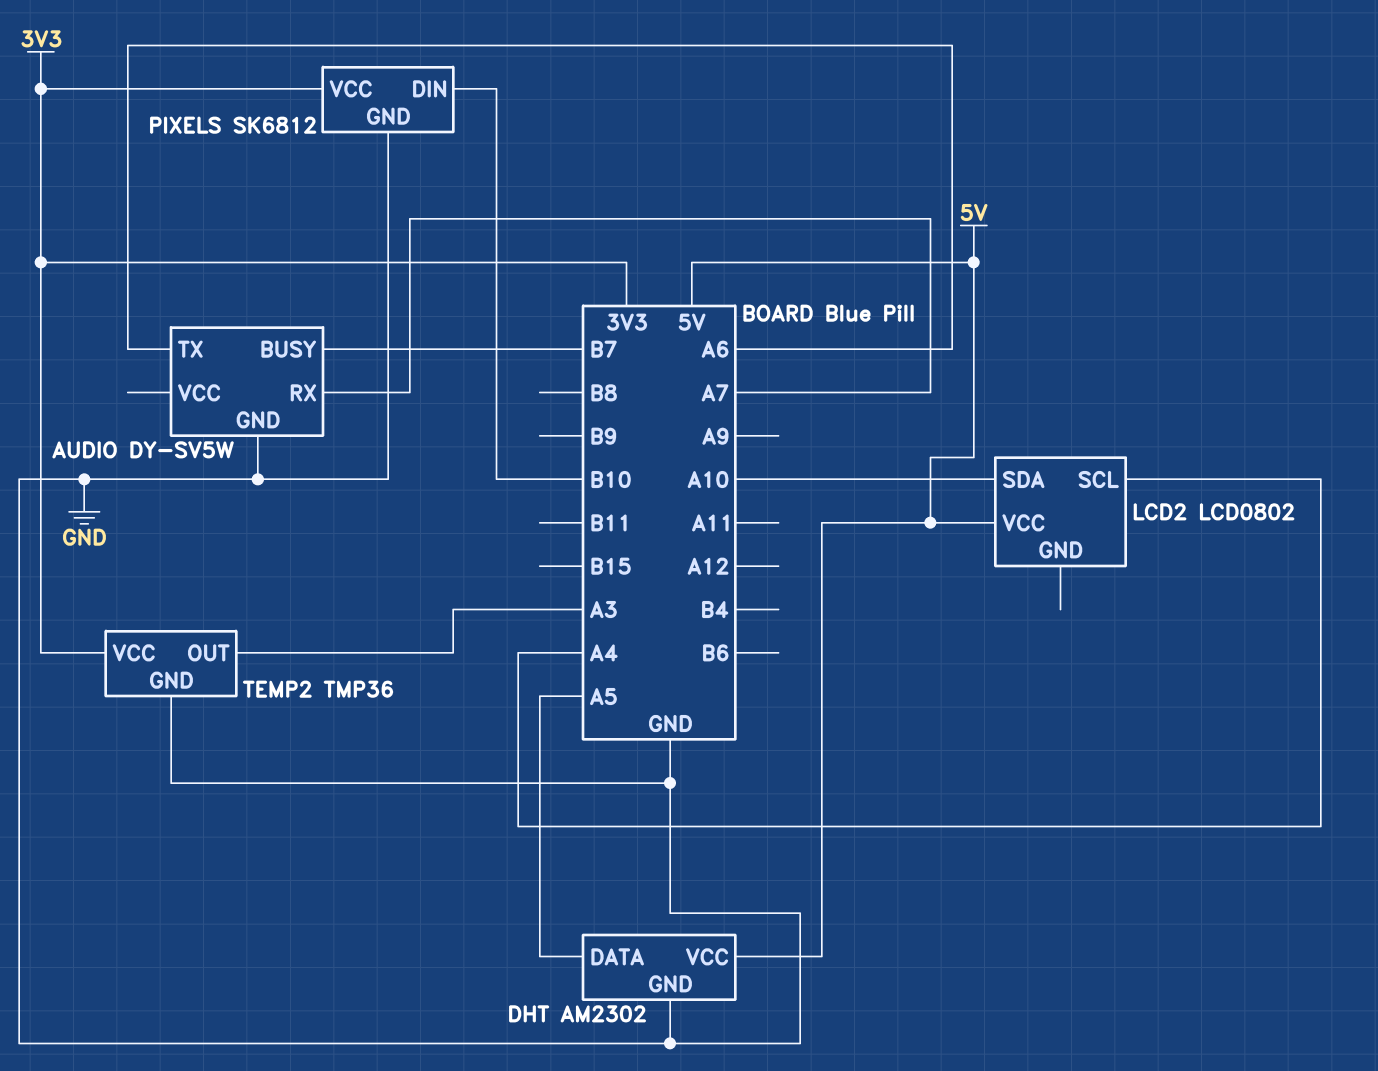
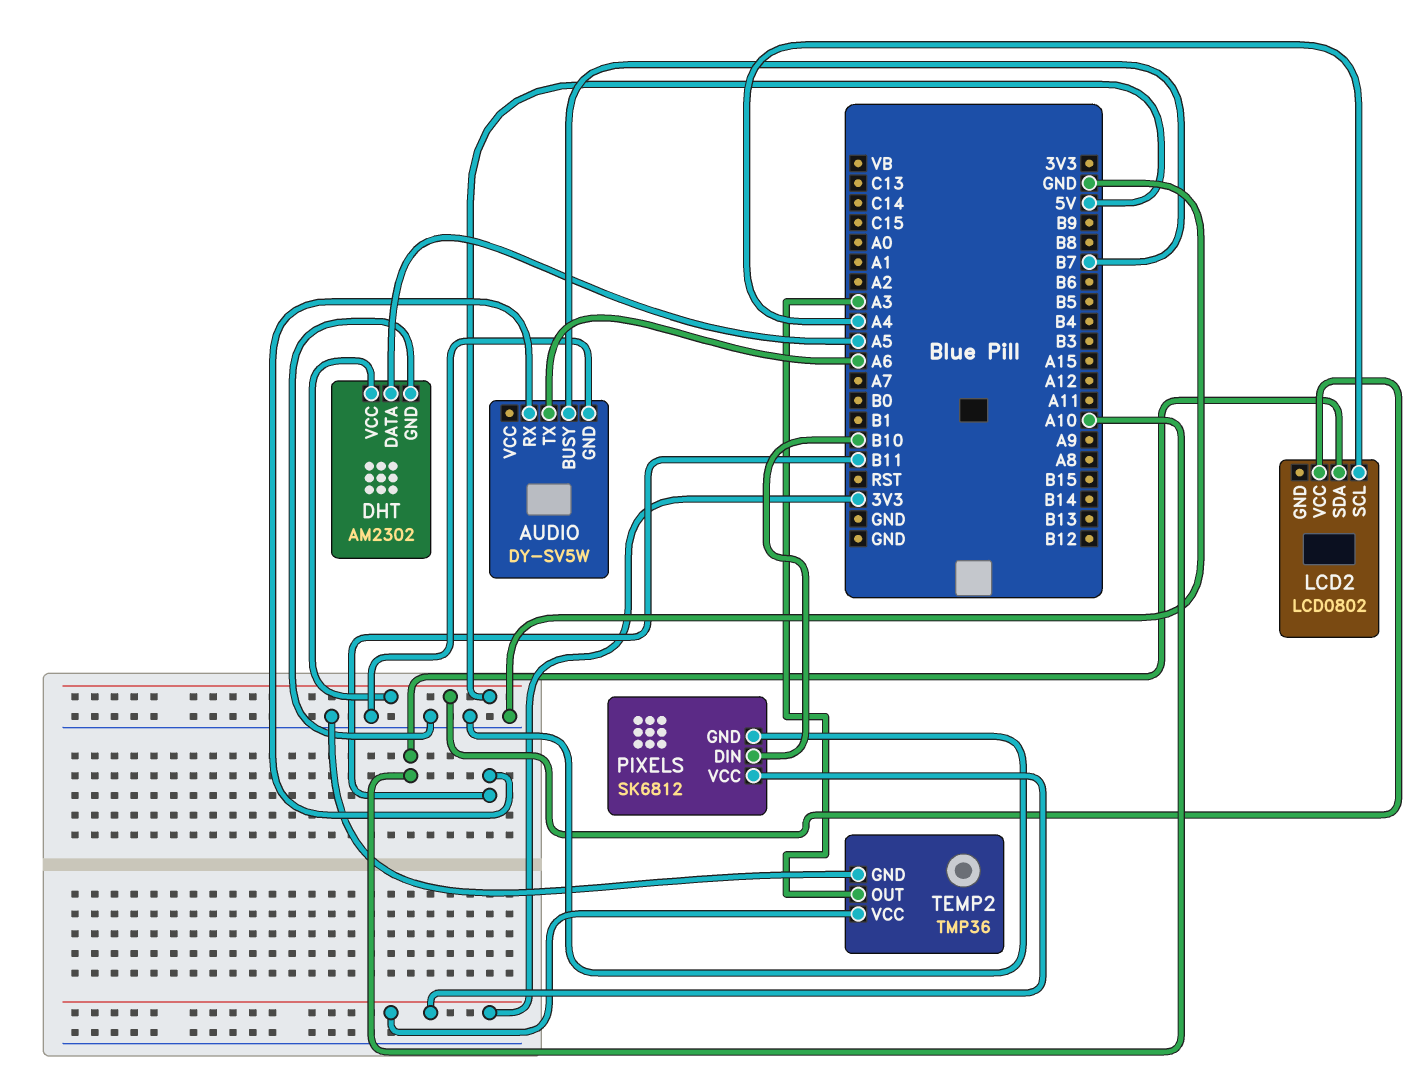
AUDIO pin RX: A7 -> B11

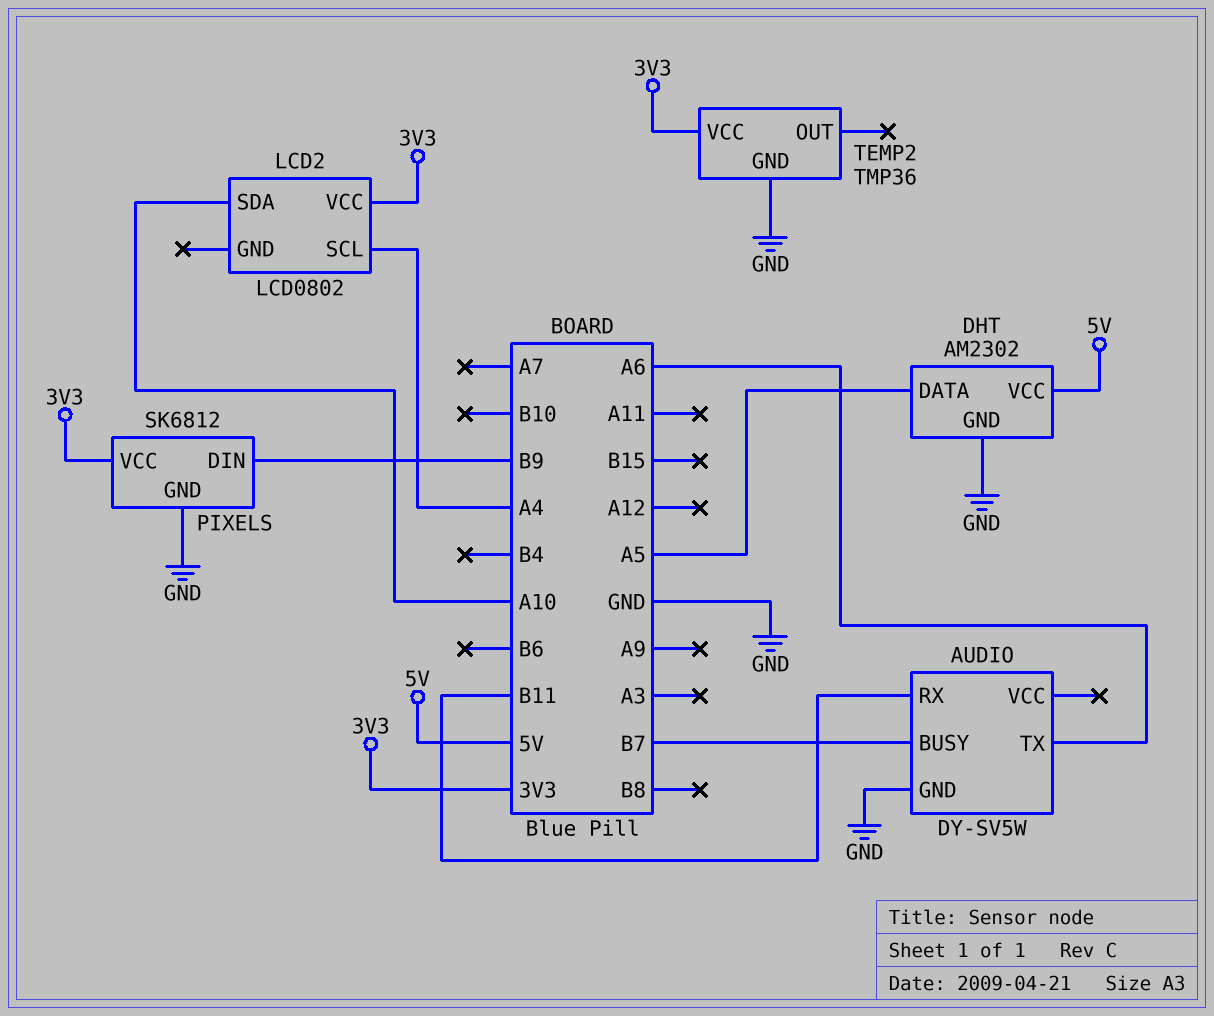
LCD2 pin VCC: 5V -> 3V3
PIXELS pin DIN: B10 -> B9
TEMP2 pin OUT: A3 -> none

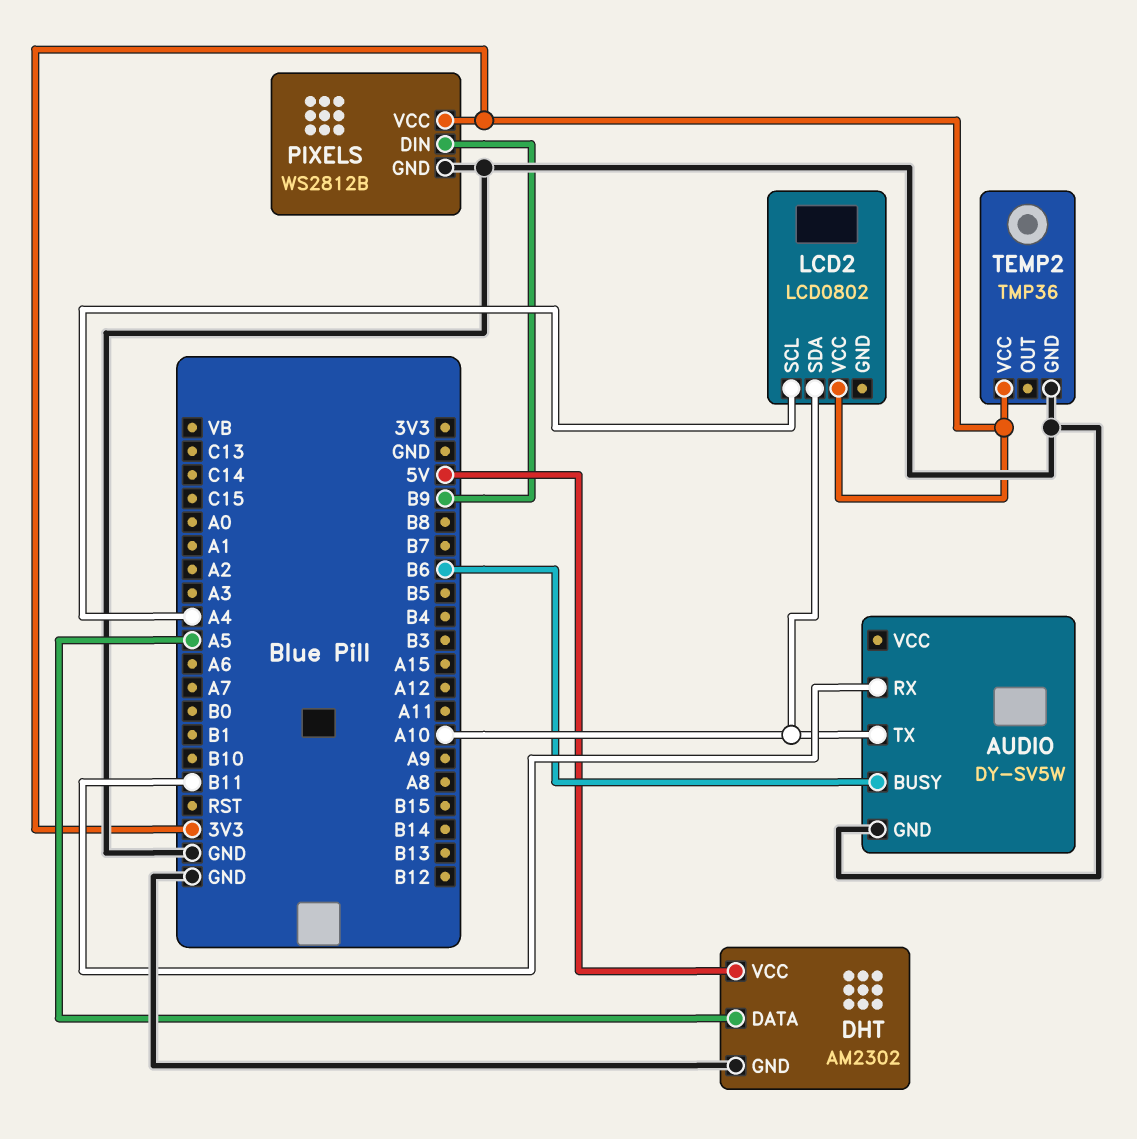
AUDIO pin BUSY: B7 -> B6
AUDIO pin TX: A6 -> A10
PIXELS: SK6812 -> WS2812B

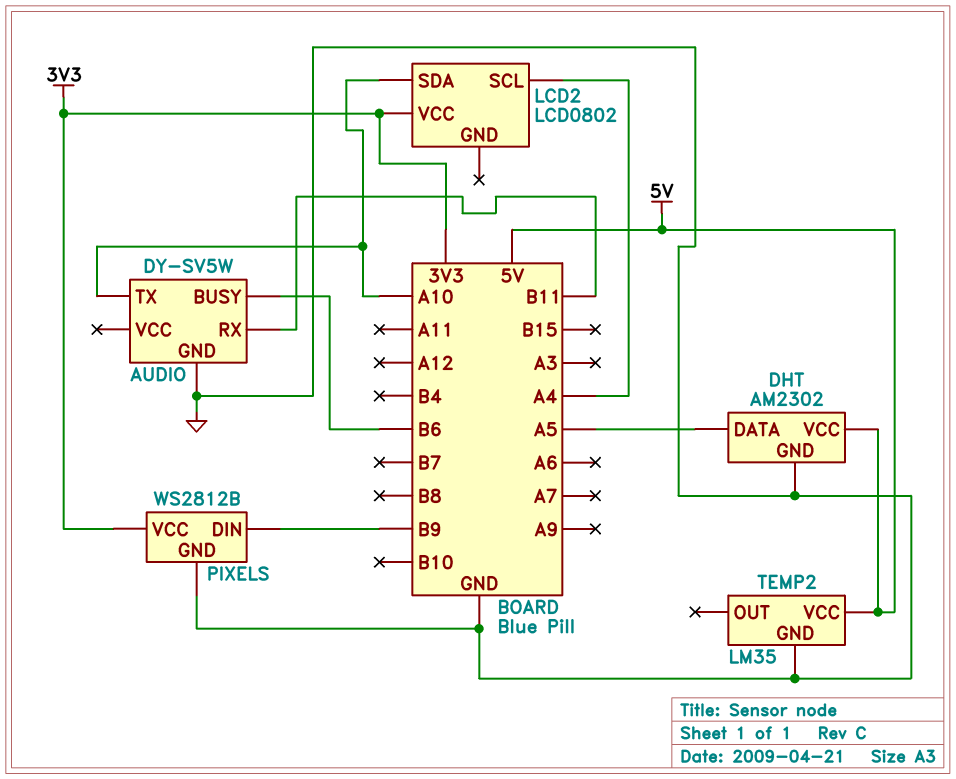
TEMP2: TMP36 -> LM35
TEMP2 pin VCC: 3V3 -> 5V

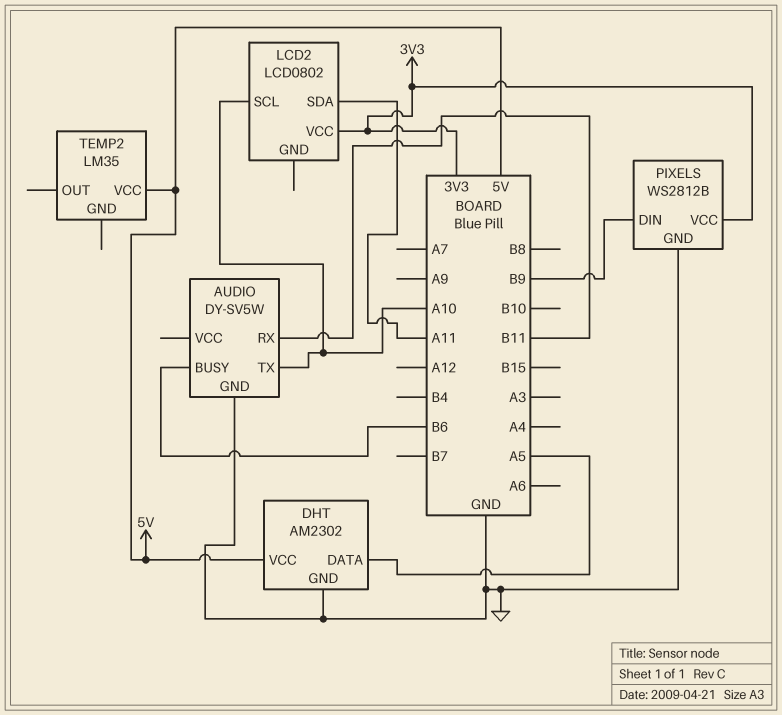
LCD2 pin SCL: A4 -> A10
LCD2 pin SDA: A10 -> A11
TEMP2 pin GND: GND -> none

